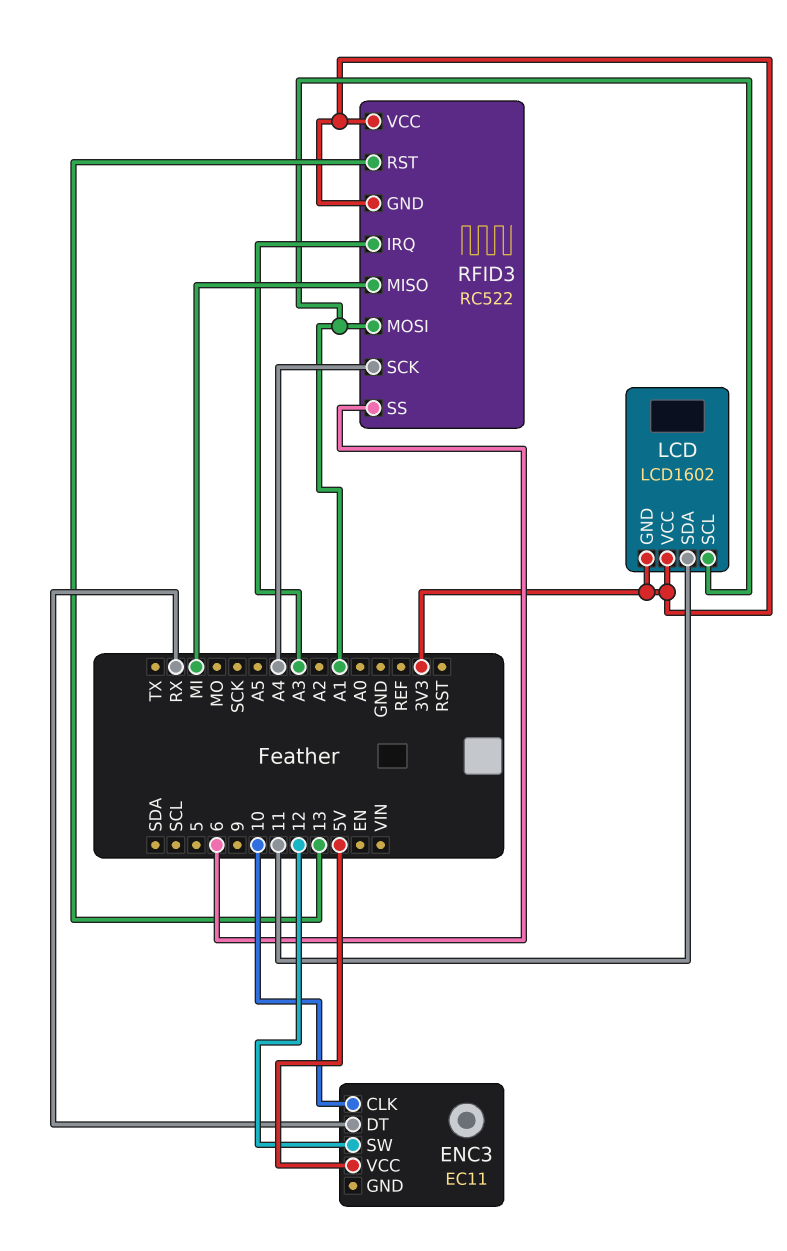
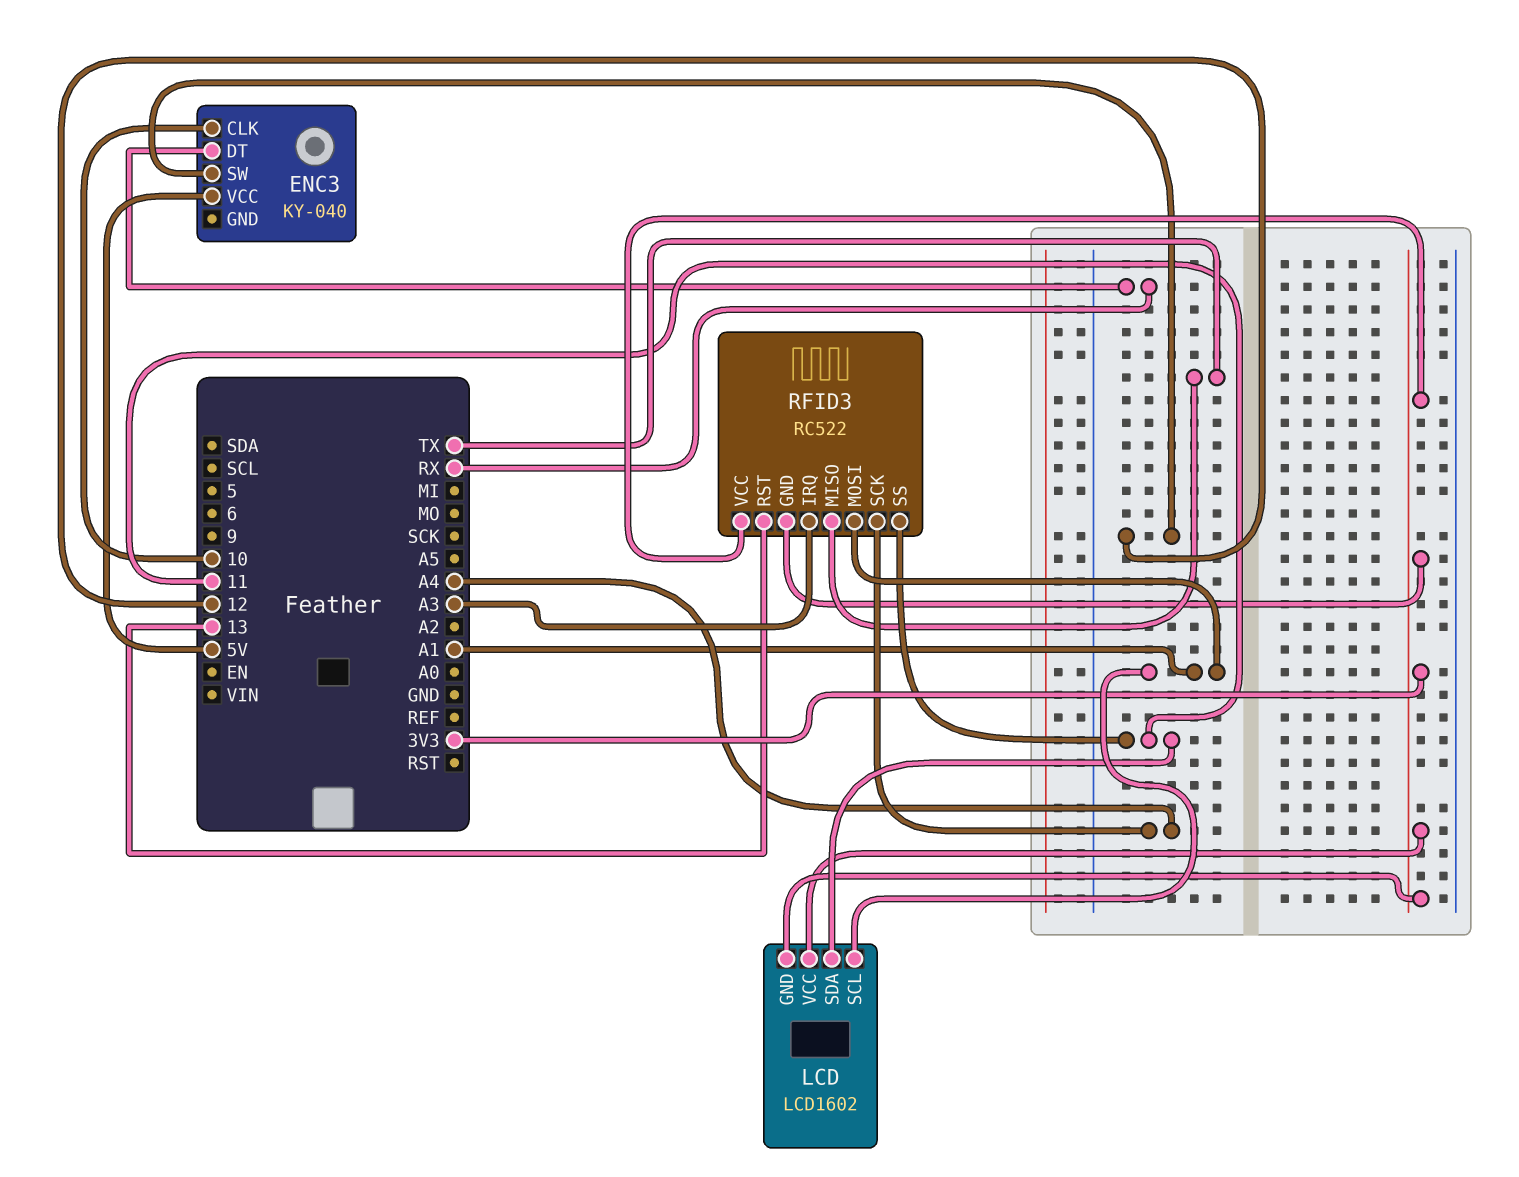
ENC3: EC11 -> KY-040
RFID3 pin MISO: MI -> TX
RFID3 pin SS: 6 -> 11

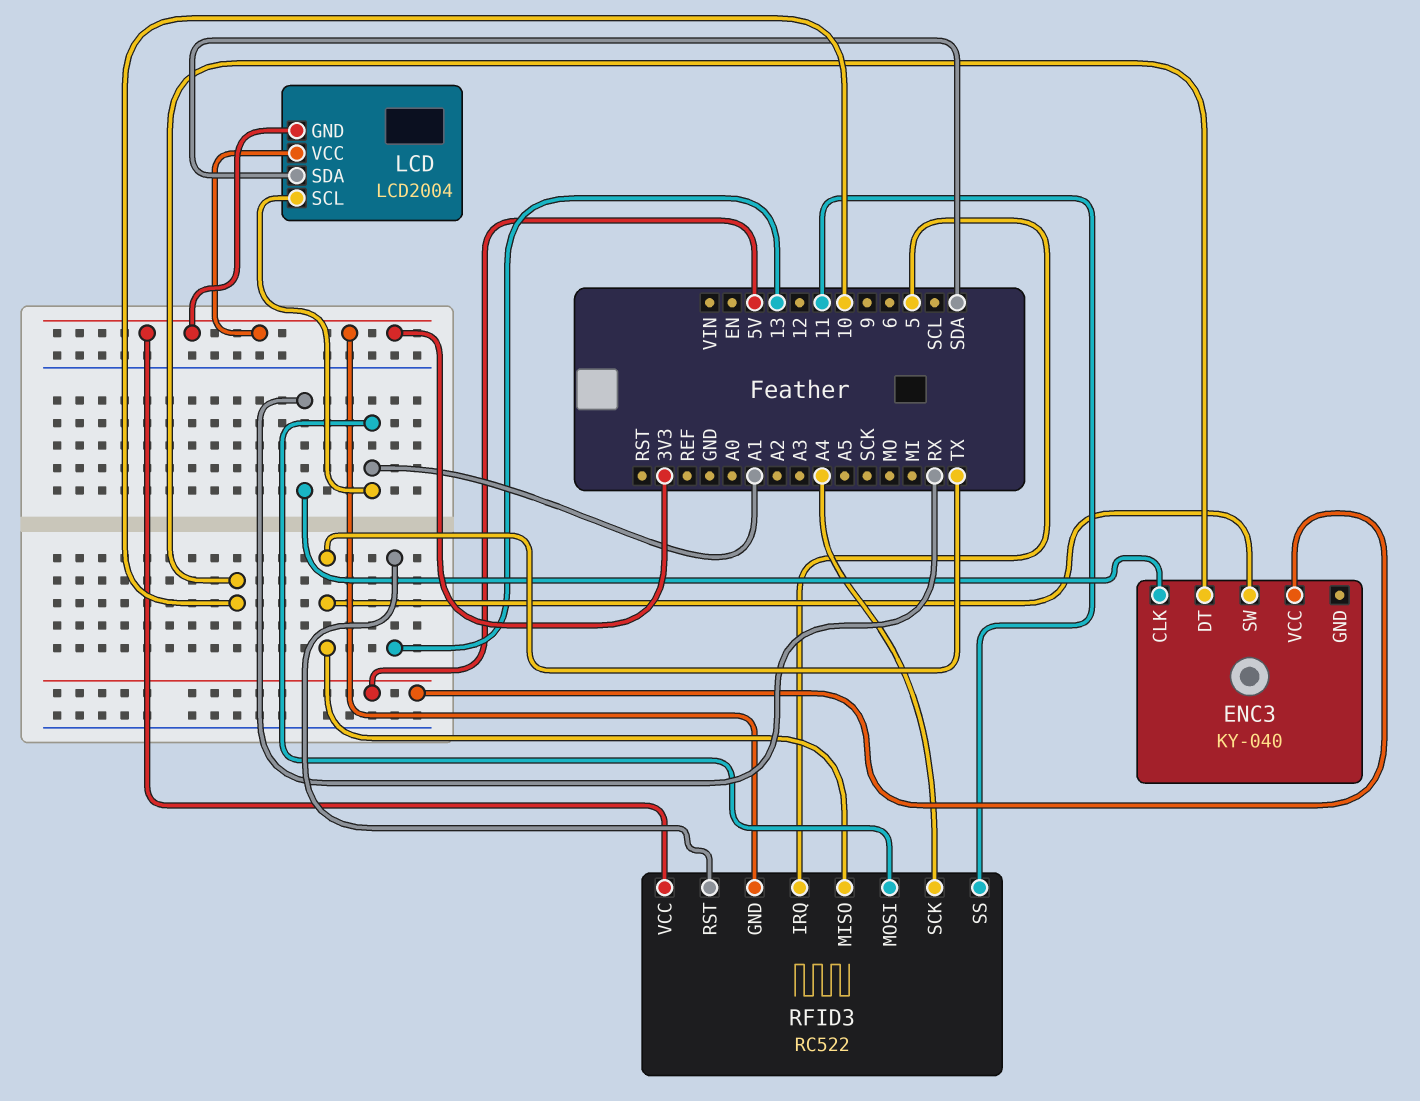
ENC3 pin CLK: 10 -> RX
ENC3 pin DT: RX -> 10
ENC3 pin SW: 12 -> TX
LCD: LCD1602 -> LCD2004
LCD pin SDA: 11 -> SDA
RFID3 pin IRQ: A3 -> 5

